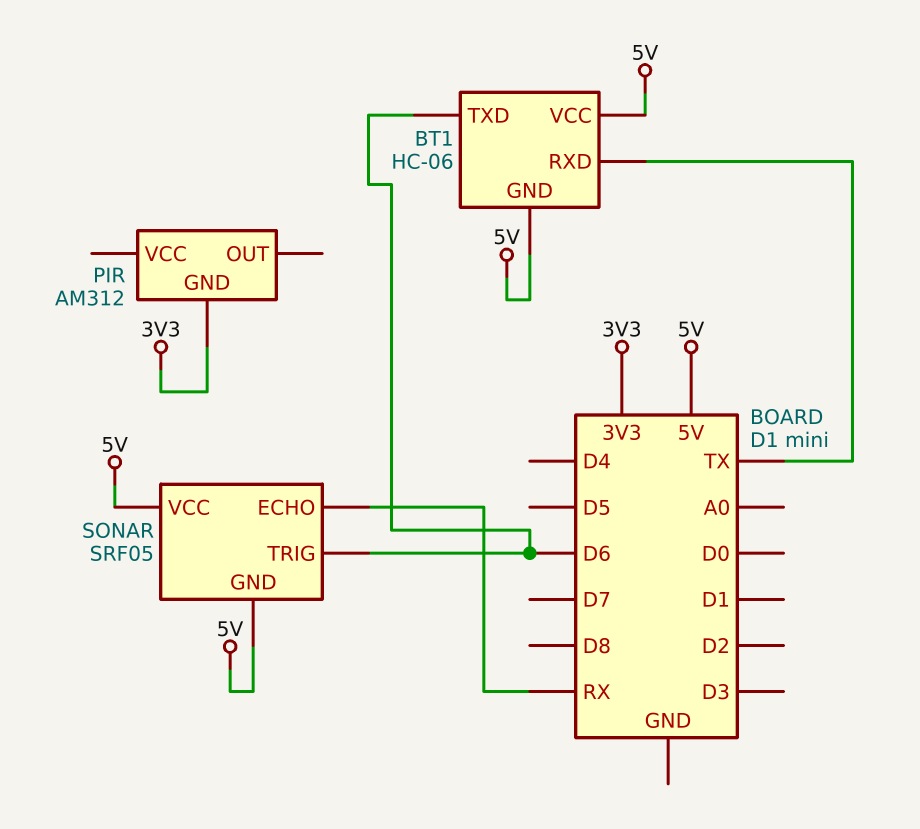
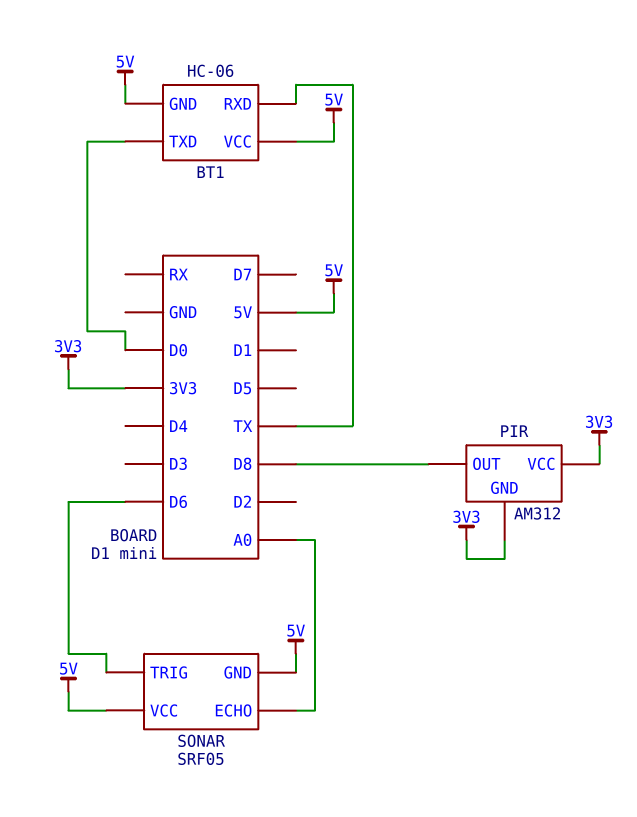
BT1 pin TXD: D6 -> D0
PIR pin OUT: none -> D8
PIR pin VCC: none -> 3V3
SONAR pin ECHO: RX -> A0

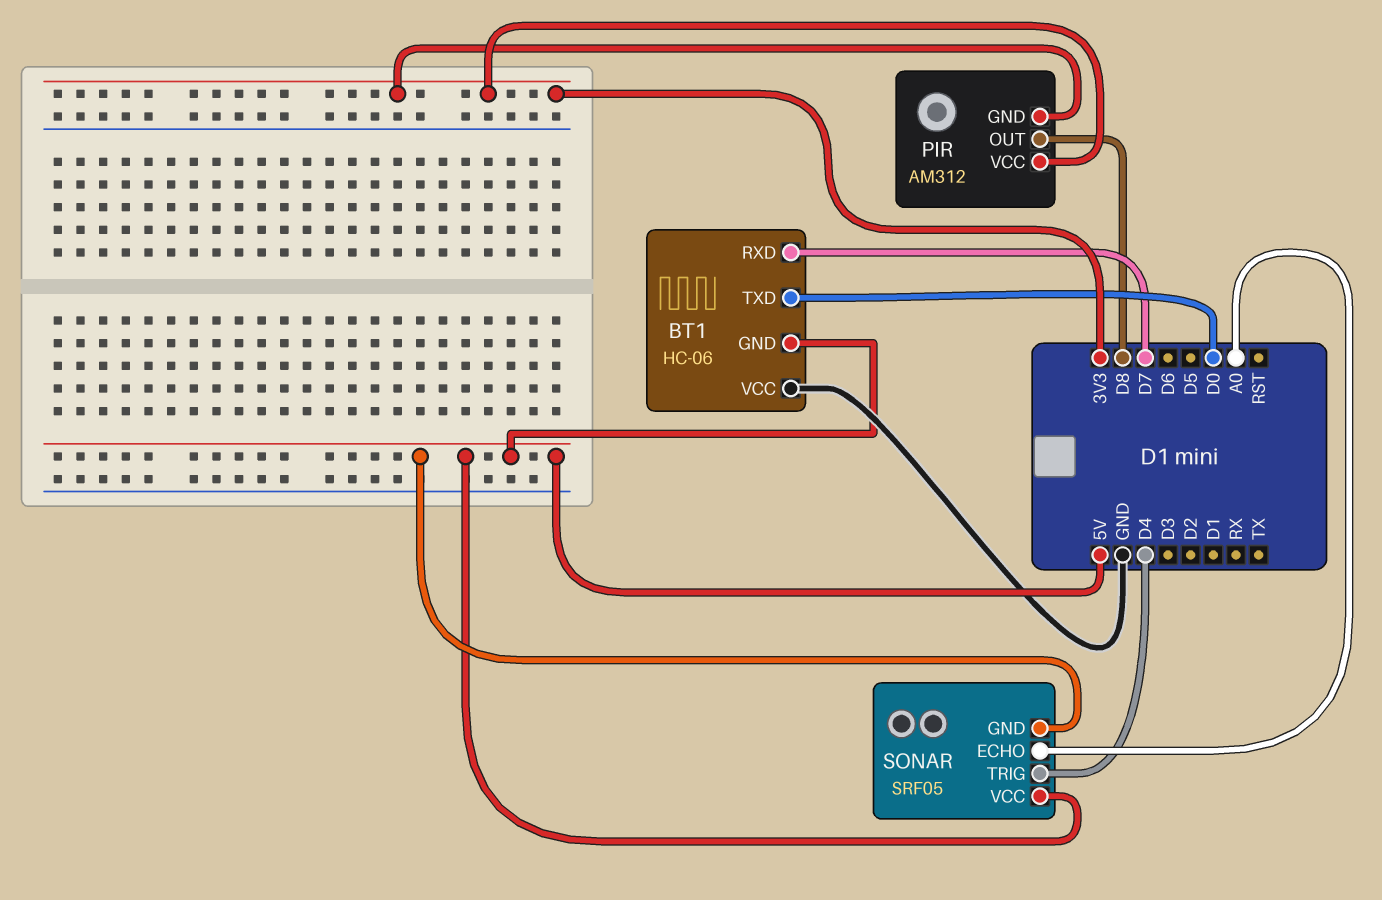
BT1 pin RXD: TX -> D7
BT1 pin VCC: 5V -> GND
SONAR pin TRIG: D6 -> D4

